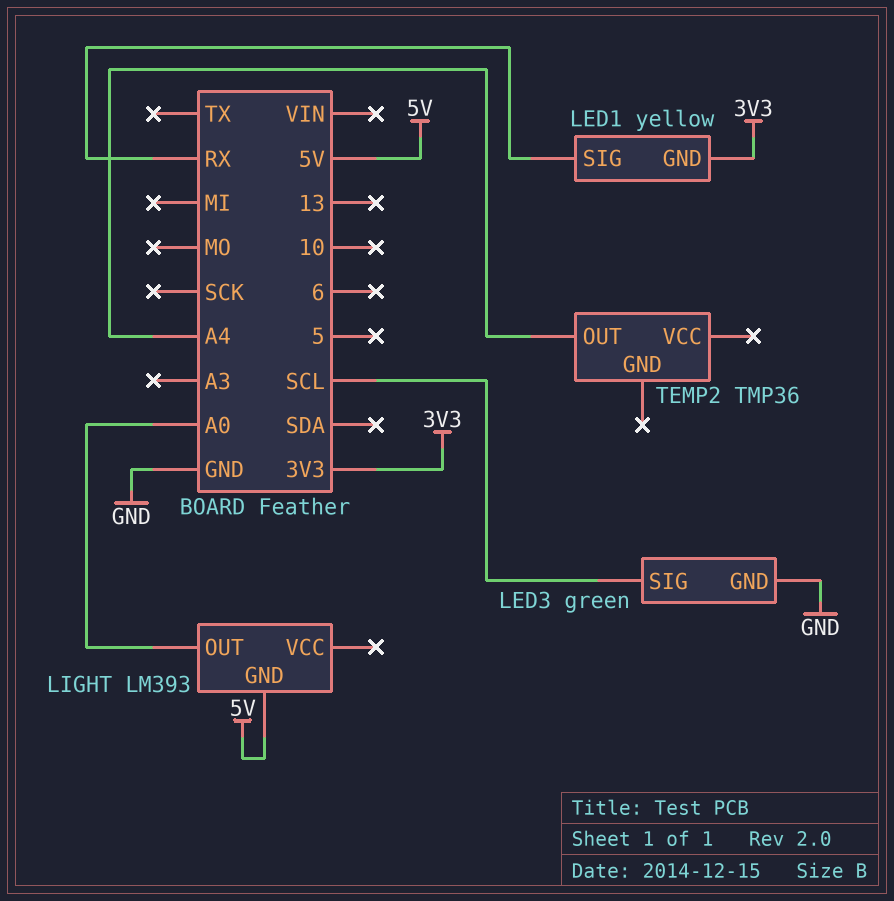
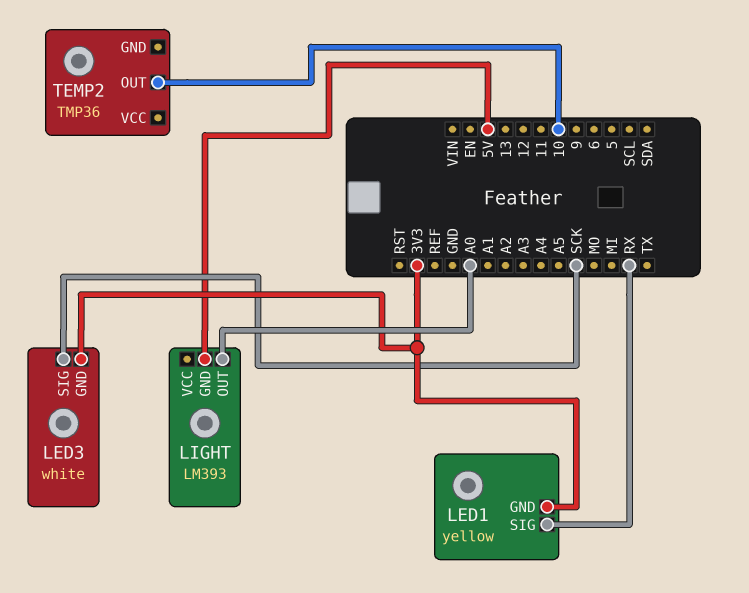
LED3: green -> white
LED3 pin GND: GND -> 3V3
LED3 pin SIG: SCL -> SCK
TEMP2 pin OUT: A4 -> 10

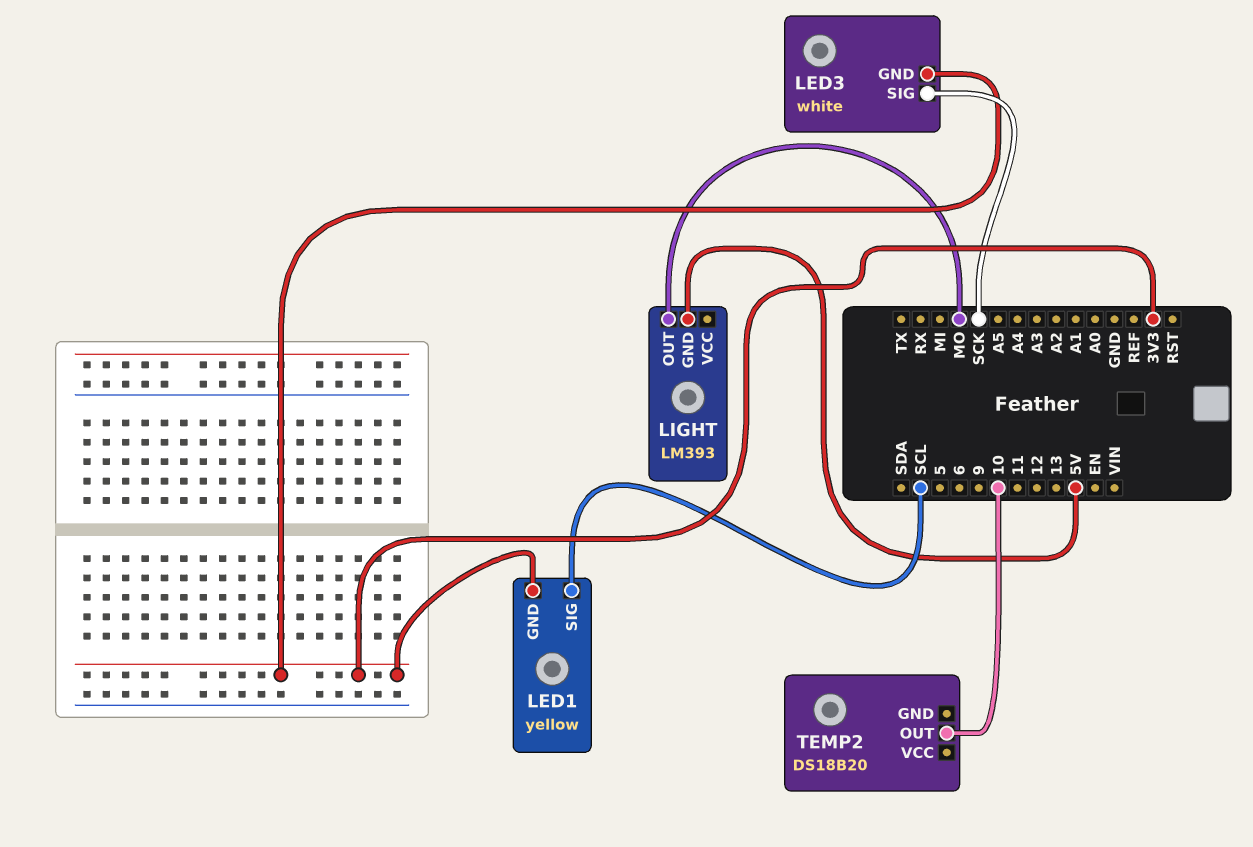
LED1 pin SIG: RX -> SCL
LIGHT pin OUT: A0 -> MO
TEMP2: TMP36 -> DS18B20

